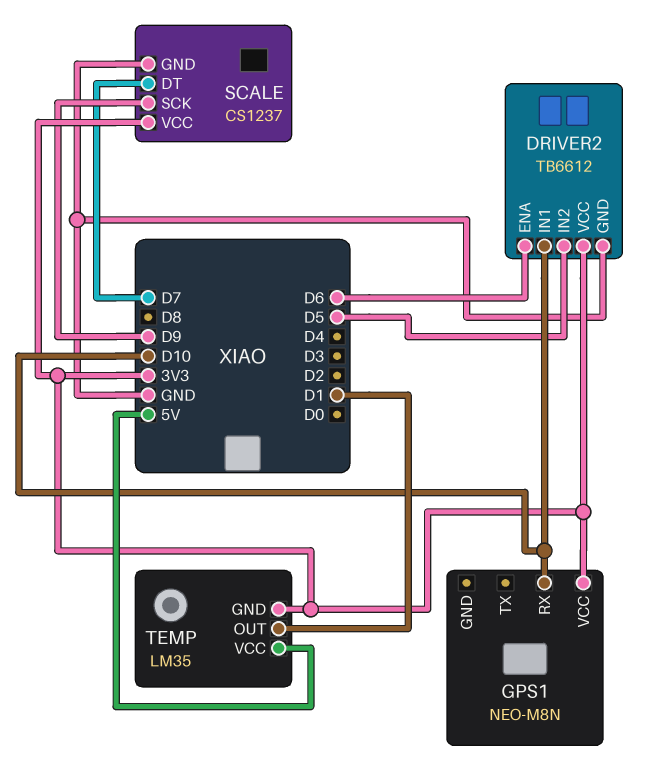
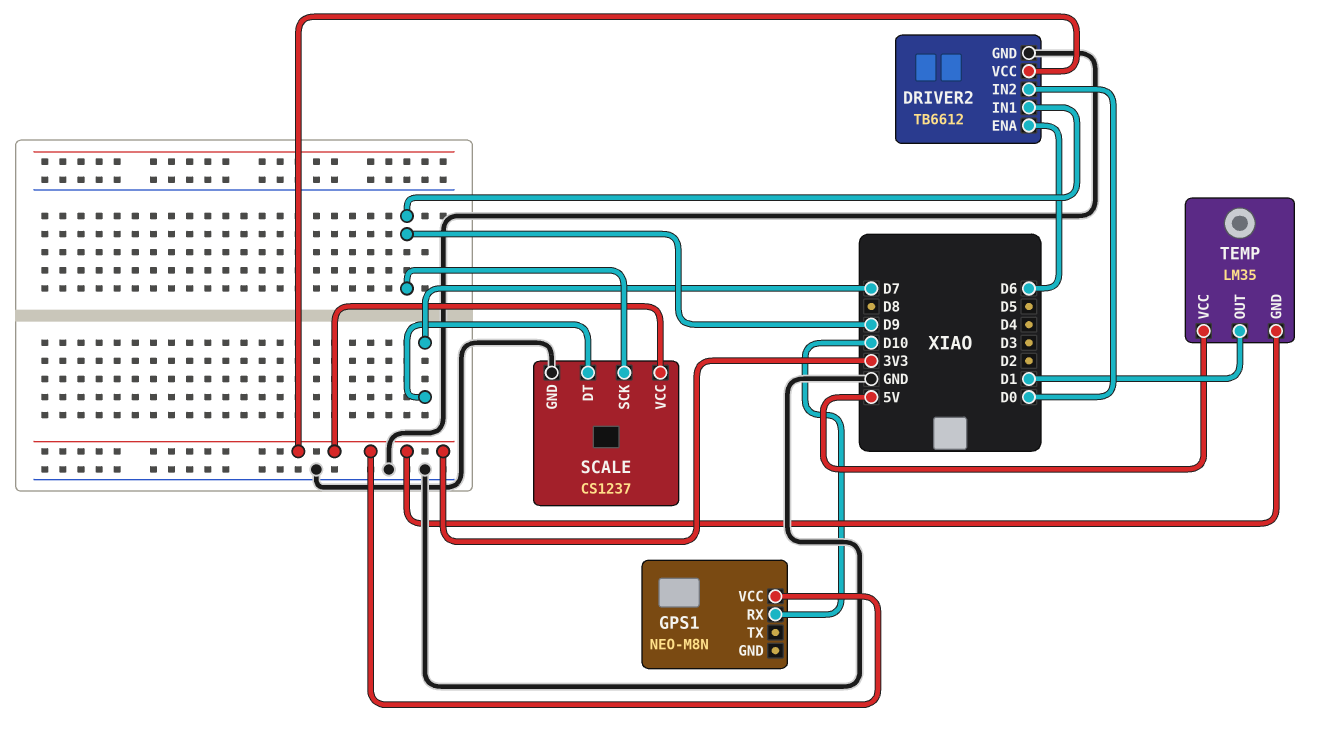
DRIVER2 pin IN1: D10 -> D9
DRIVER2 pin IN2: D5 -> D0

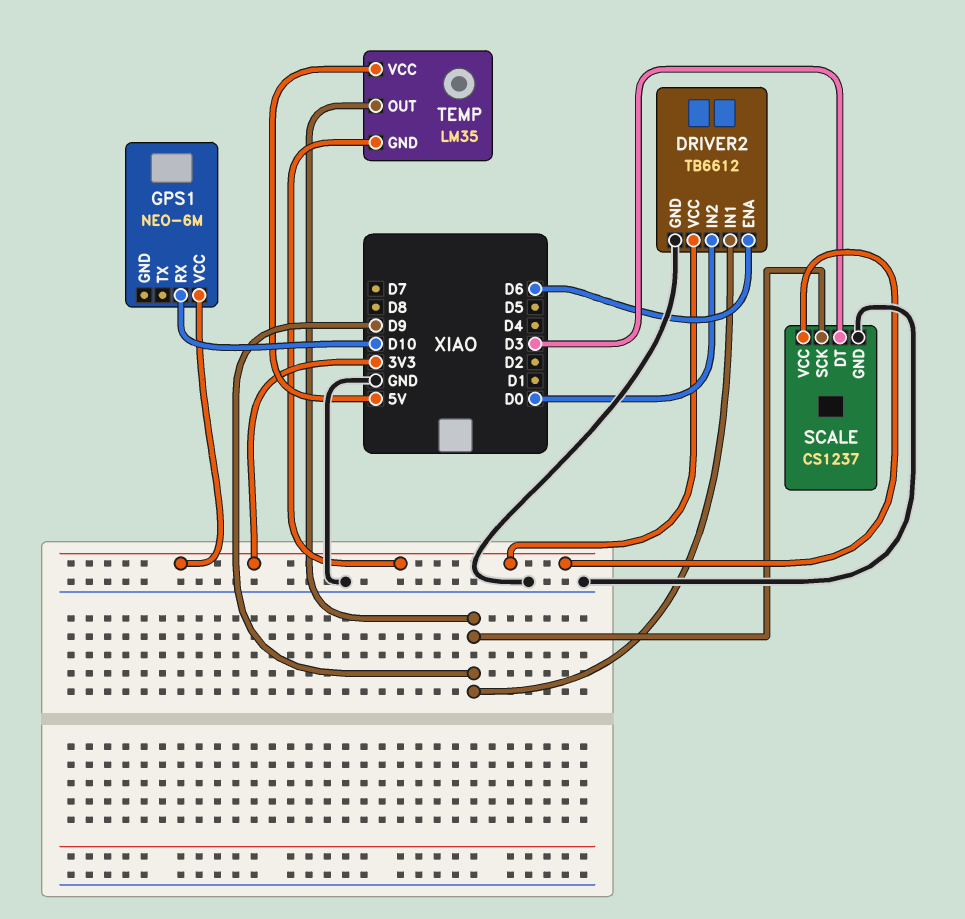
GPS1: NEO-M8N -> NEO-6M
SCALE pin DT: D7 -> D3
TEMP pin OUT: D1 -> D9

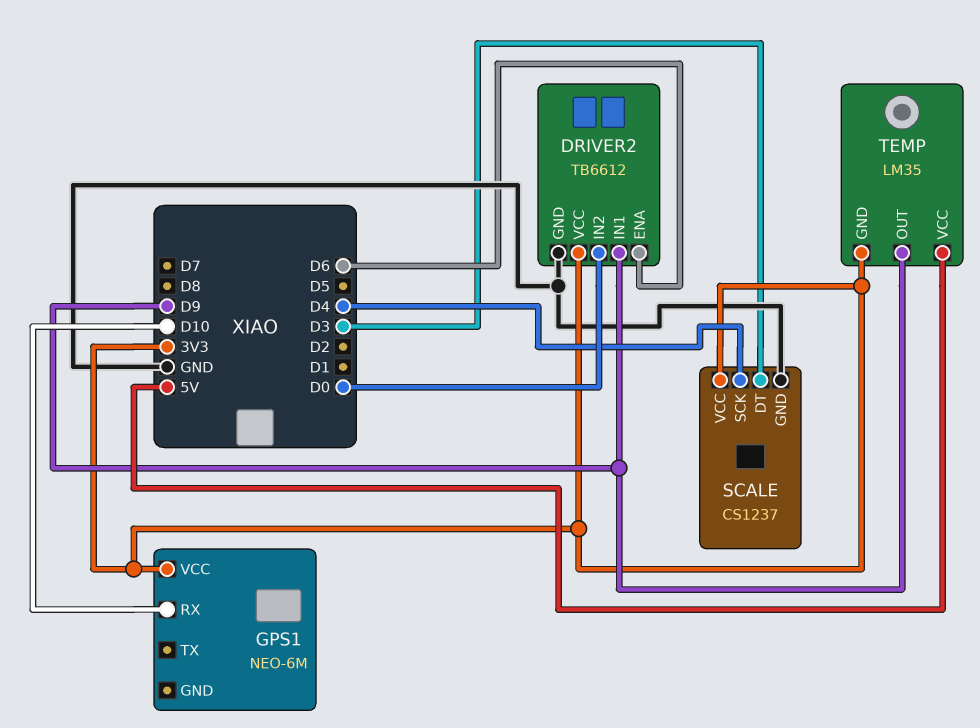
SCALE pin SCK: D9 -> D4

